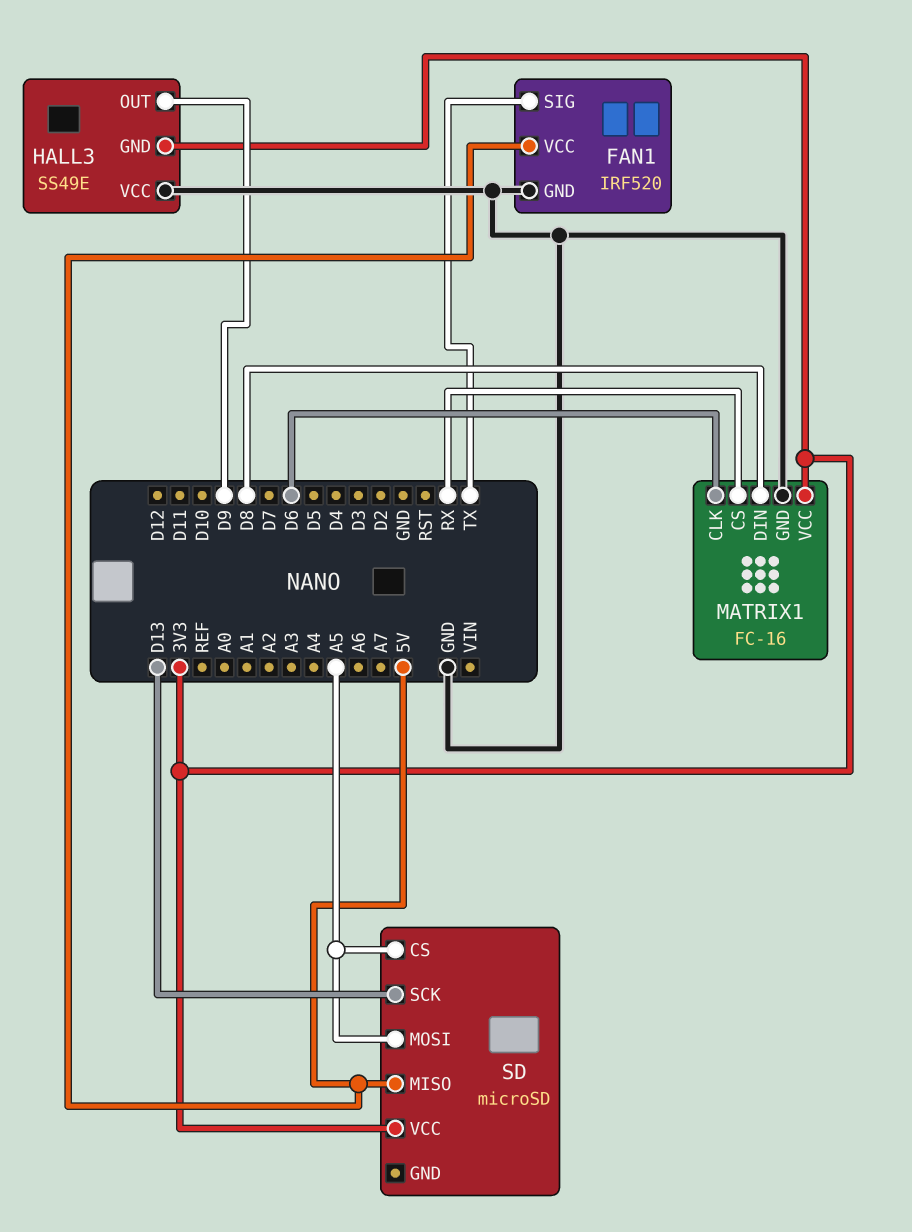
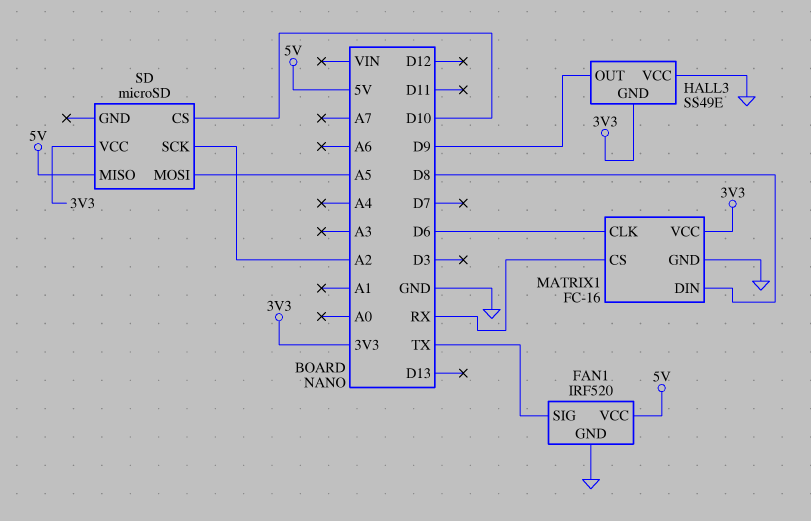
SD pin CS: A5 -> D10
SD pin SCK: D13 -> A2

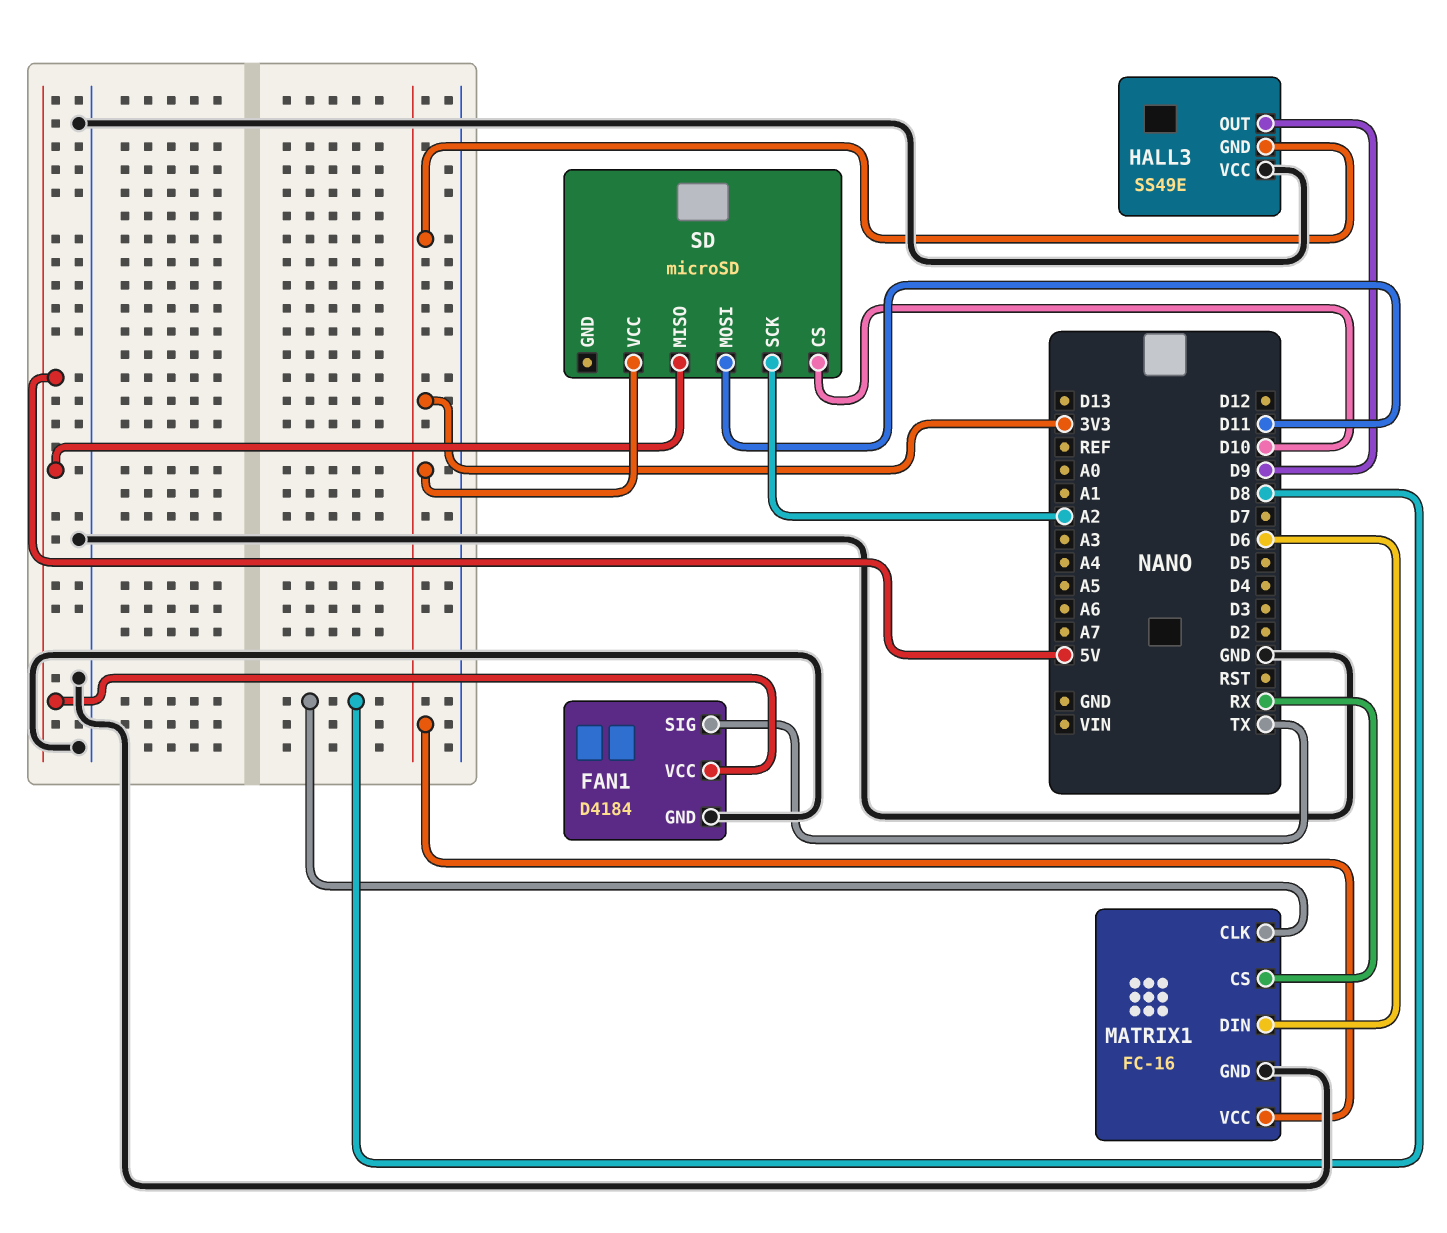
FAN1: IRF520 -> D4184
MATRIX1 pin CLK: D6 -> D8
MATRIX1 pin DIN: D8 -> D6
SD pin MOSI: A5 -> D11

